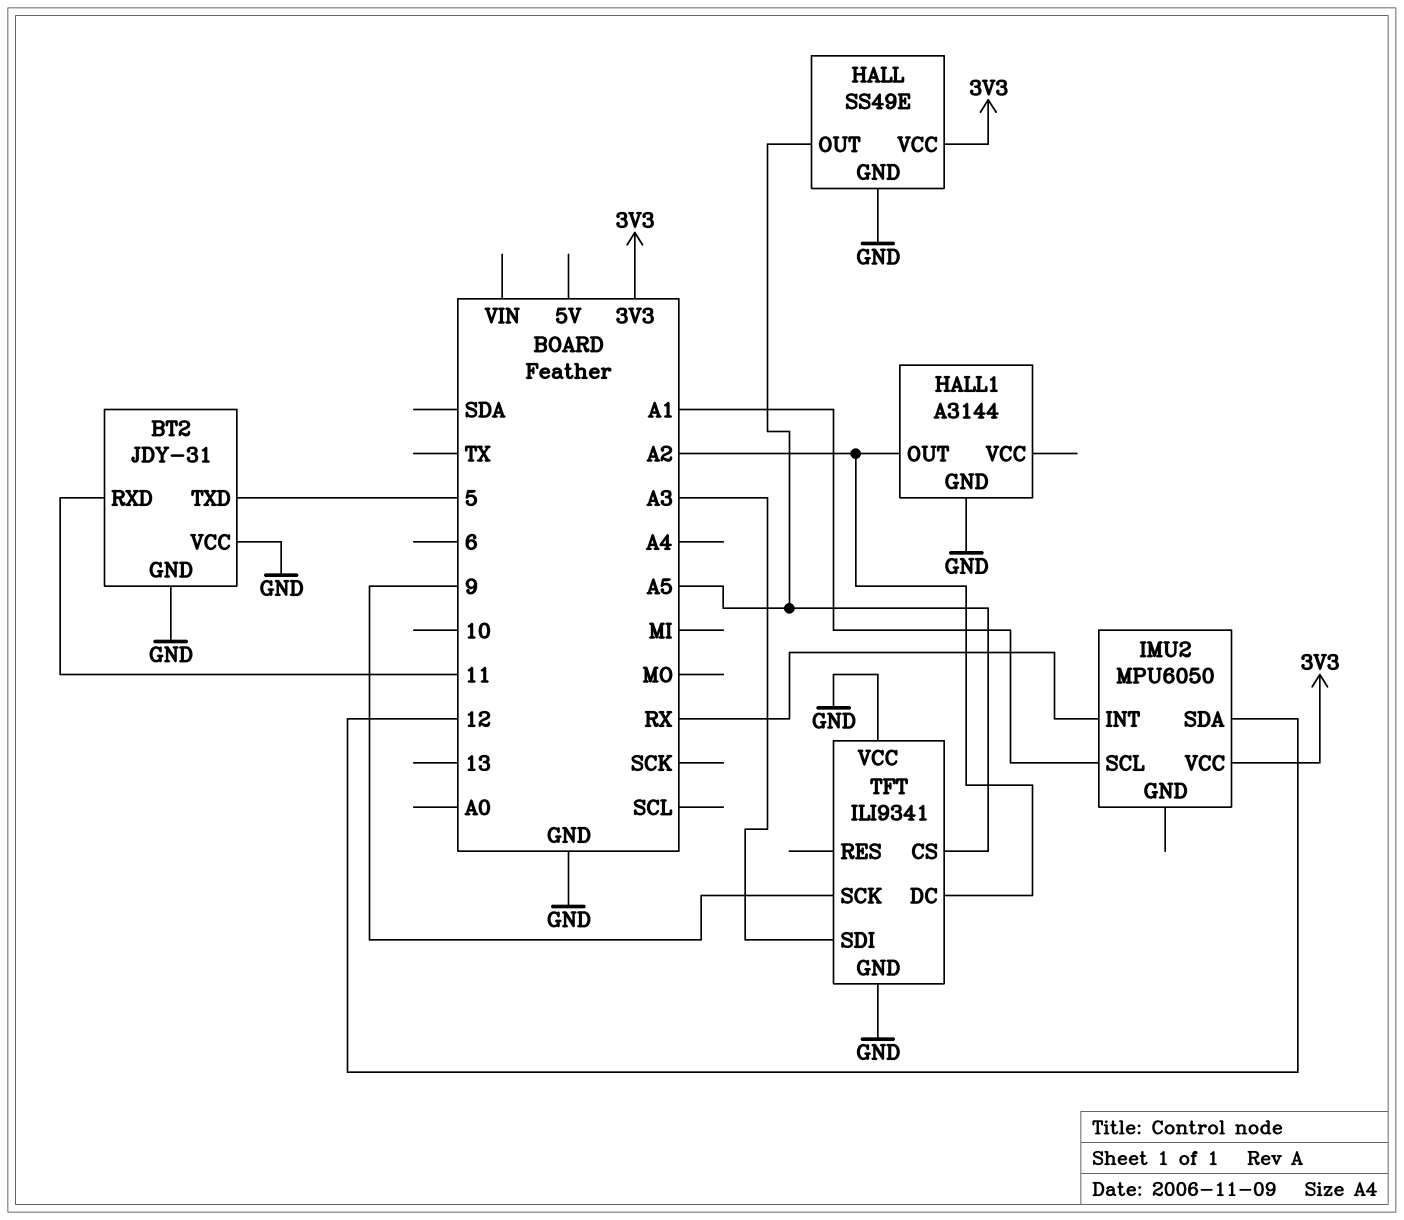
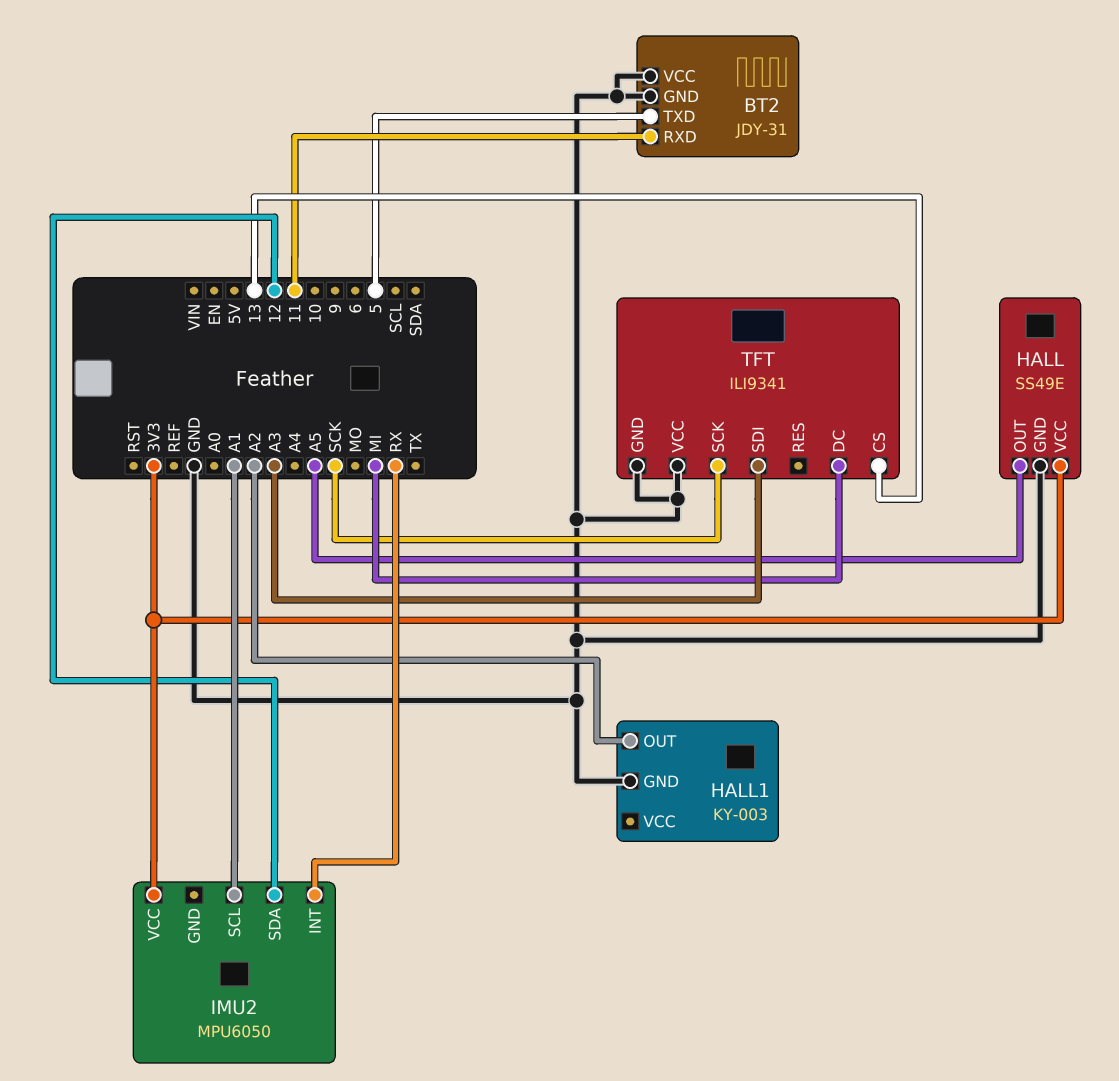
HALL1: A3144 -> KY-003
TFT pin CS: A5 -> 13
TFT pin DC: A2 -> MI
TFT pin SCK: 9 -> SCK

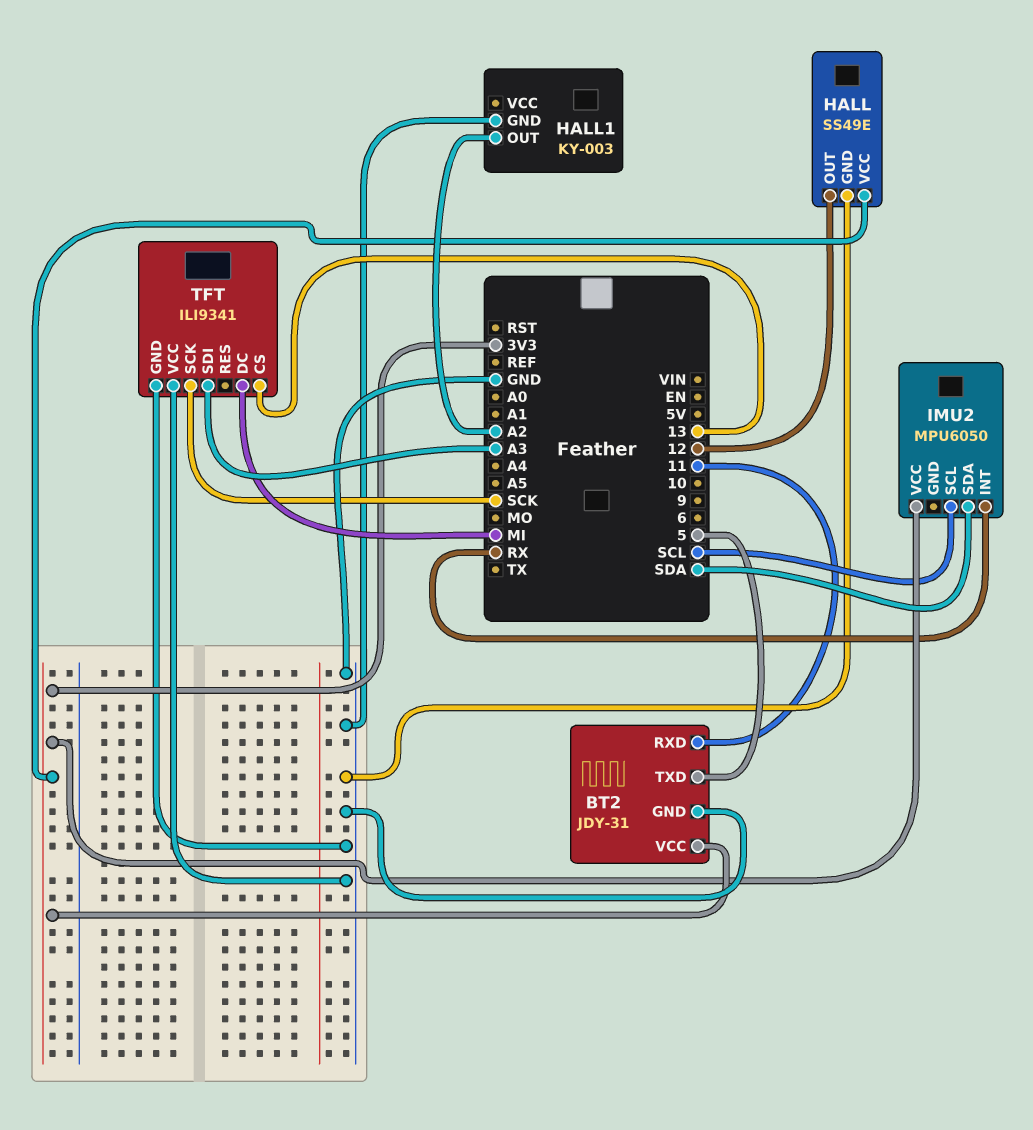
BT2 pin VCC: GND -> 3V3
HALL pin OUT: A5 -> 12
IMU2 pin SCL: A1 -> SCL
IMU2 pin SDA: 12 -> SDA

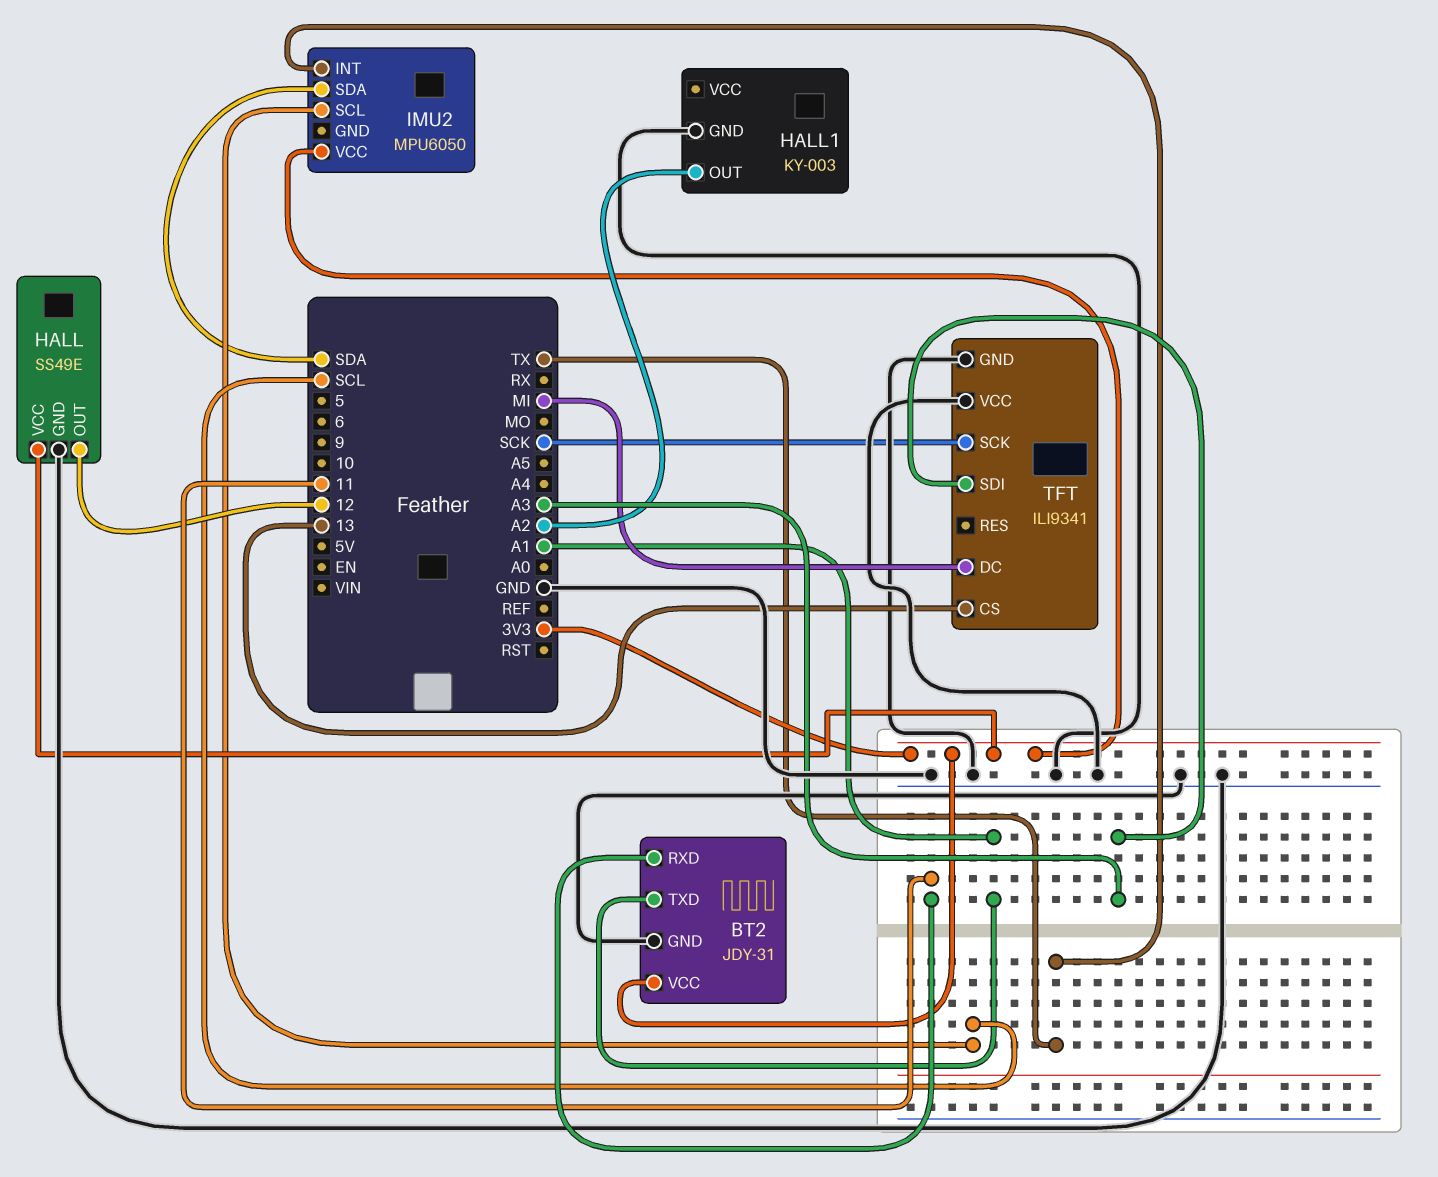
BT2 pin TXD: 5 -> A1
IMU2 pin INT: RX -> TX

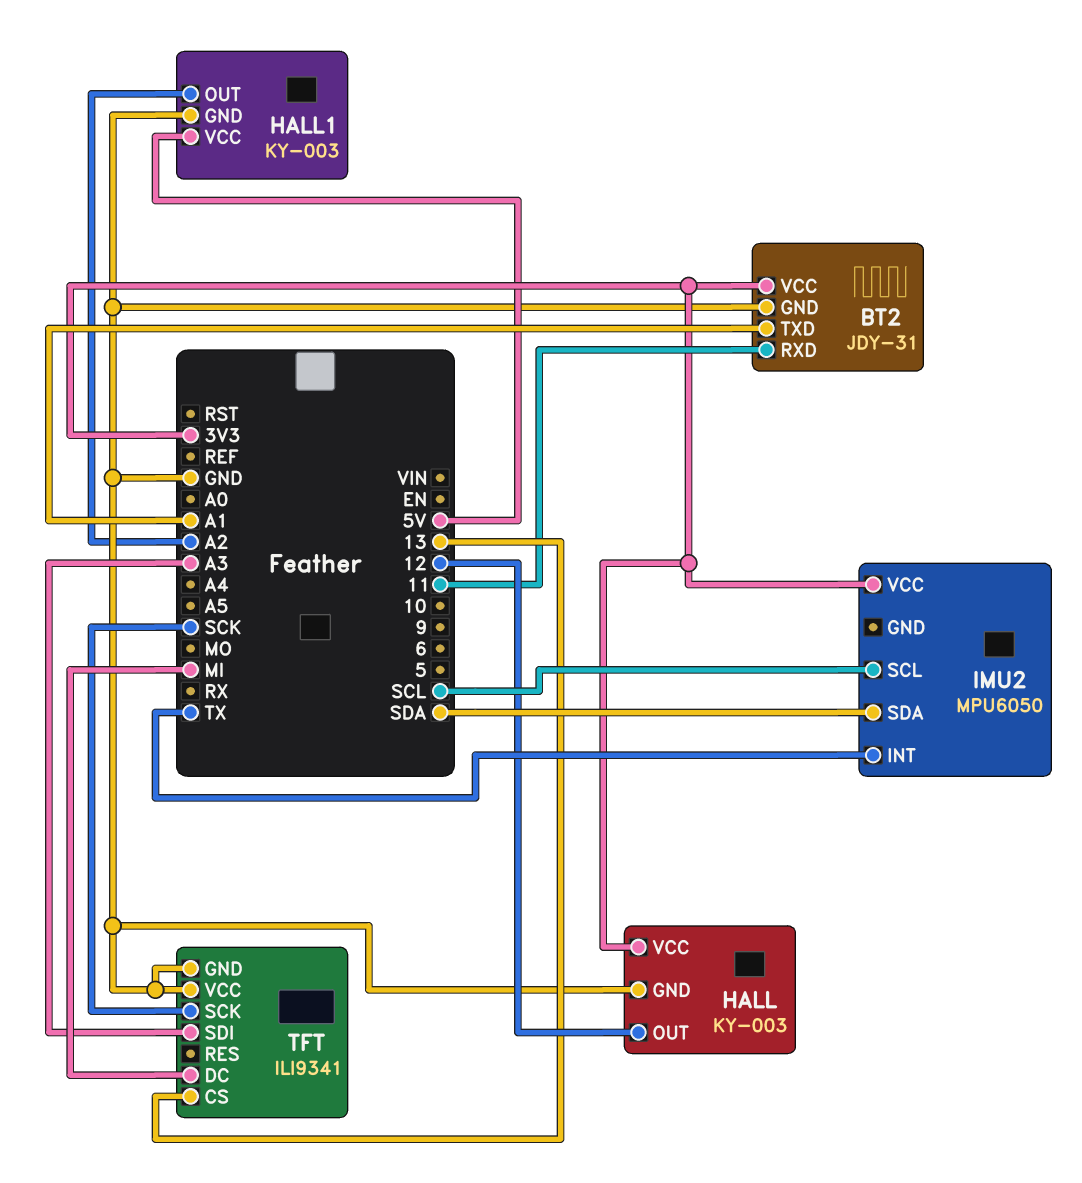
HALL: SS49E -> KY-003
HALL1 pin VCC: none -> 5V

